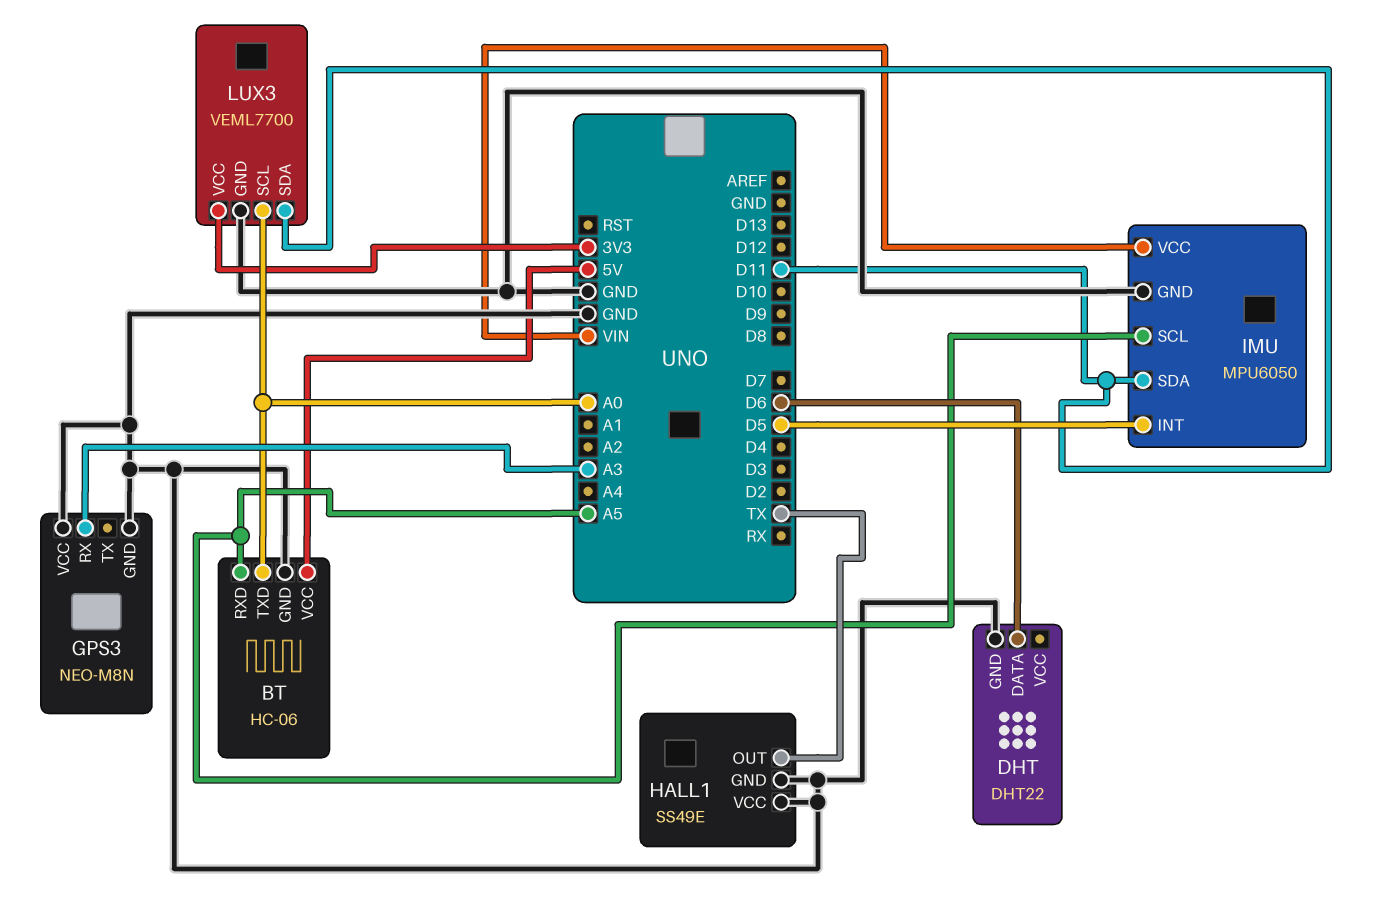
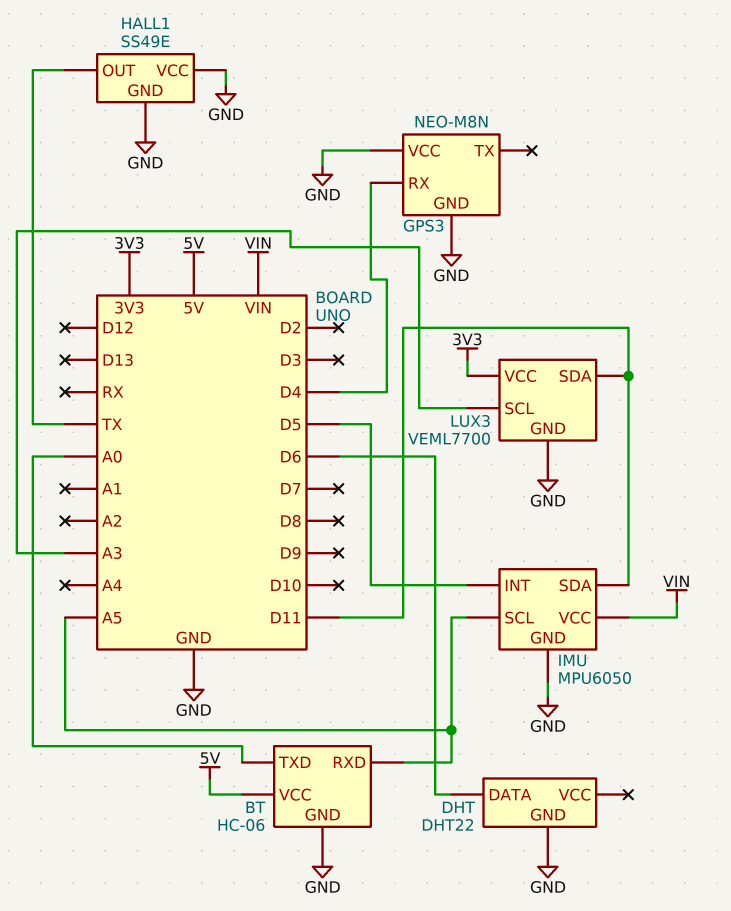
GPS3 pin RX: A3 -> D4
LUX3 pin SCL: A0 -> A3

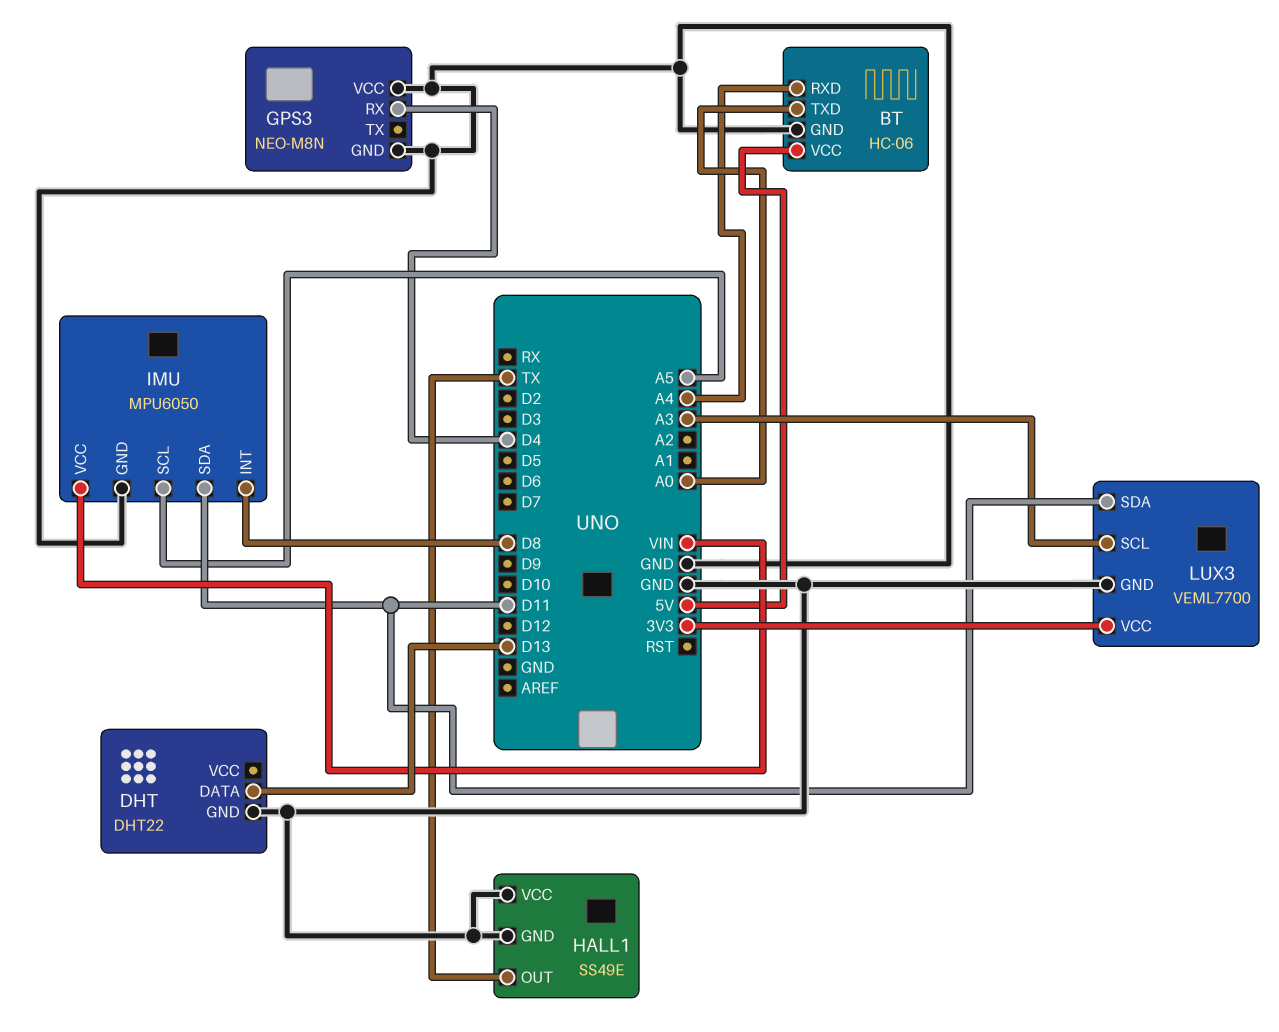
BT pin RXD: A5 -> A4
DHT pin DATA: D6 -> D13
IMU pin INT: D5 -> D8

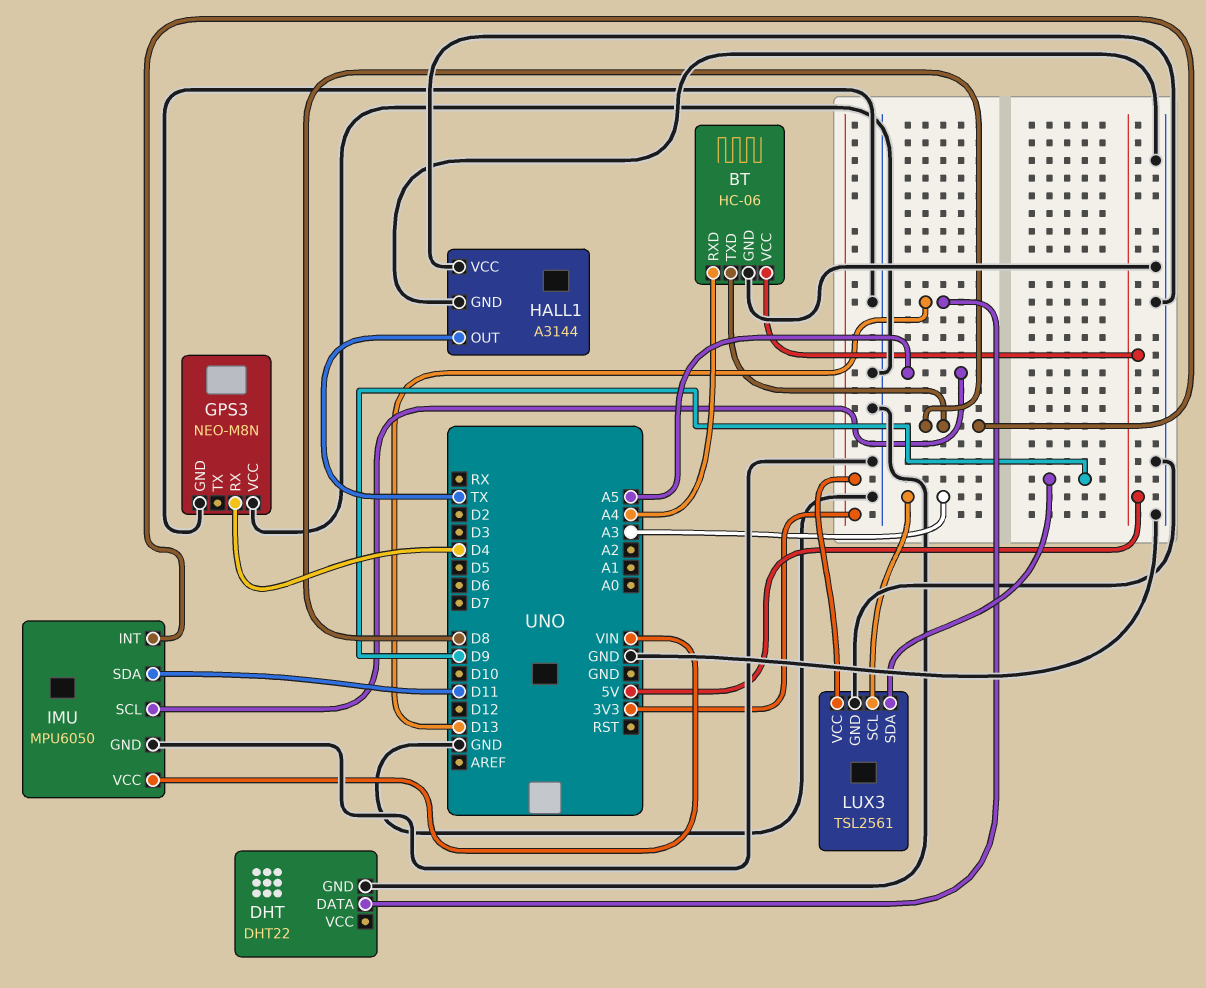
BT pin TXD: A0 -> D8
HALL1: SS49E -> A3144
LUX3: VEML7700 -> TSL2561
LUX3 pin SDA: D11 -> D9

